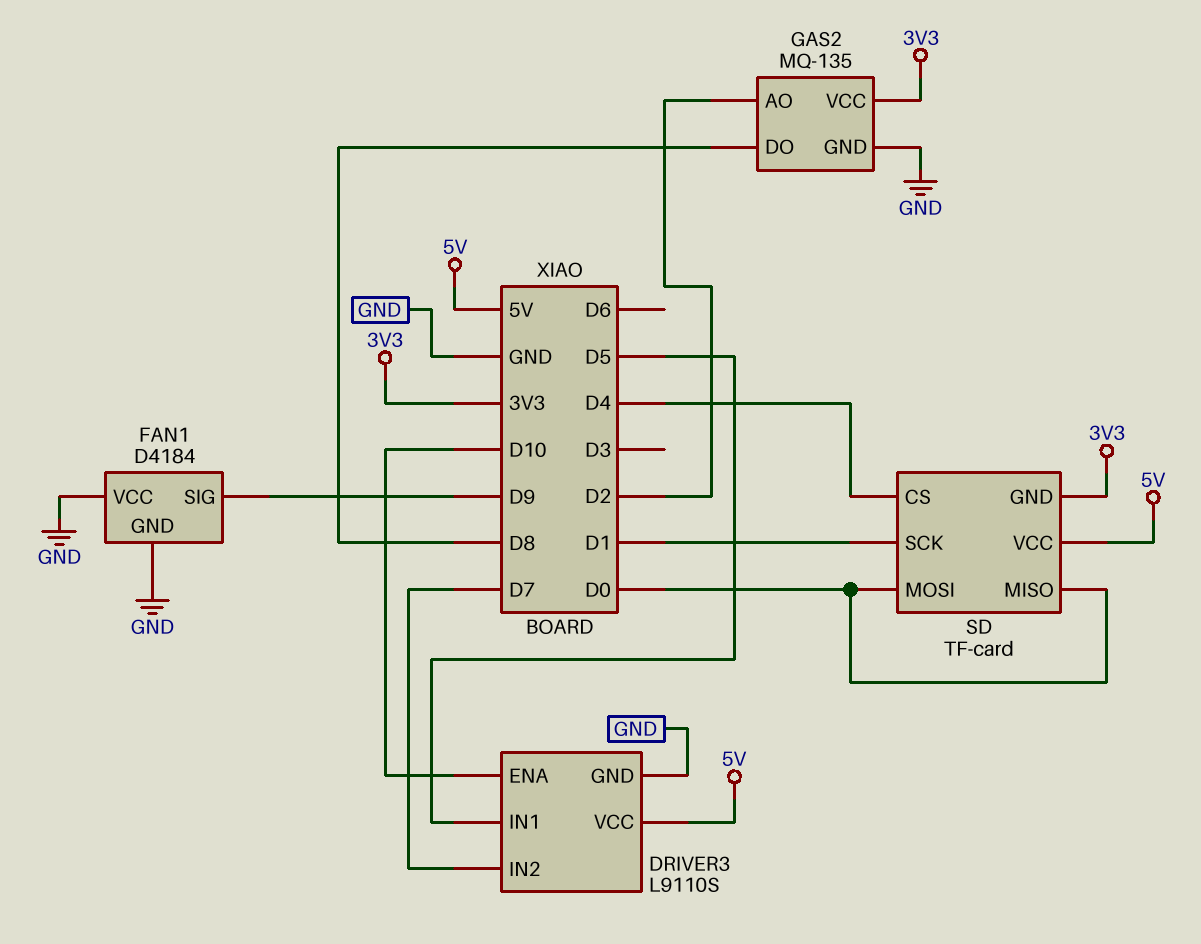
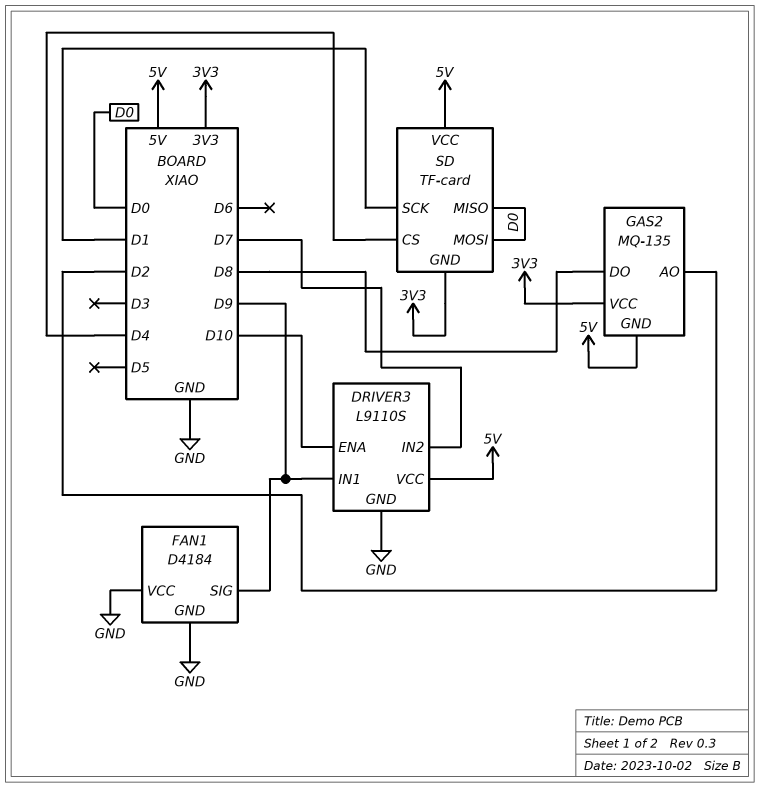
DRIVER3 pin IN1: D5 -> D9
GAS2 pin GND: GND -> 5V

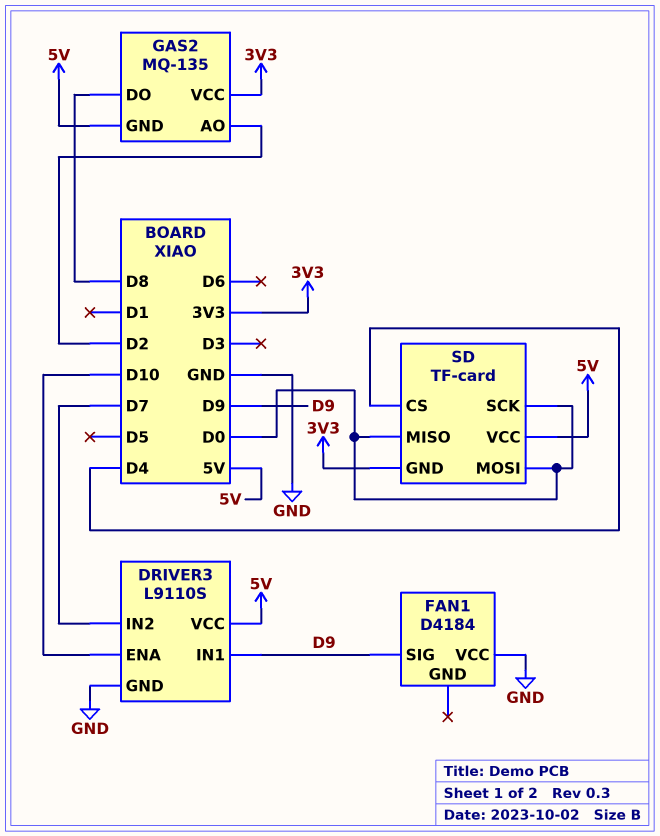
FAN1 pin GND: GND -> none
SD pin SCK: D1 -> D0

